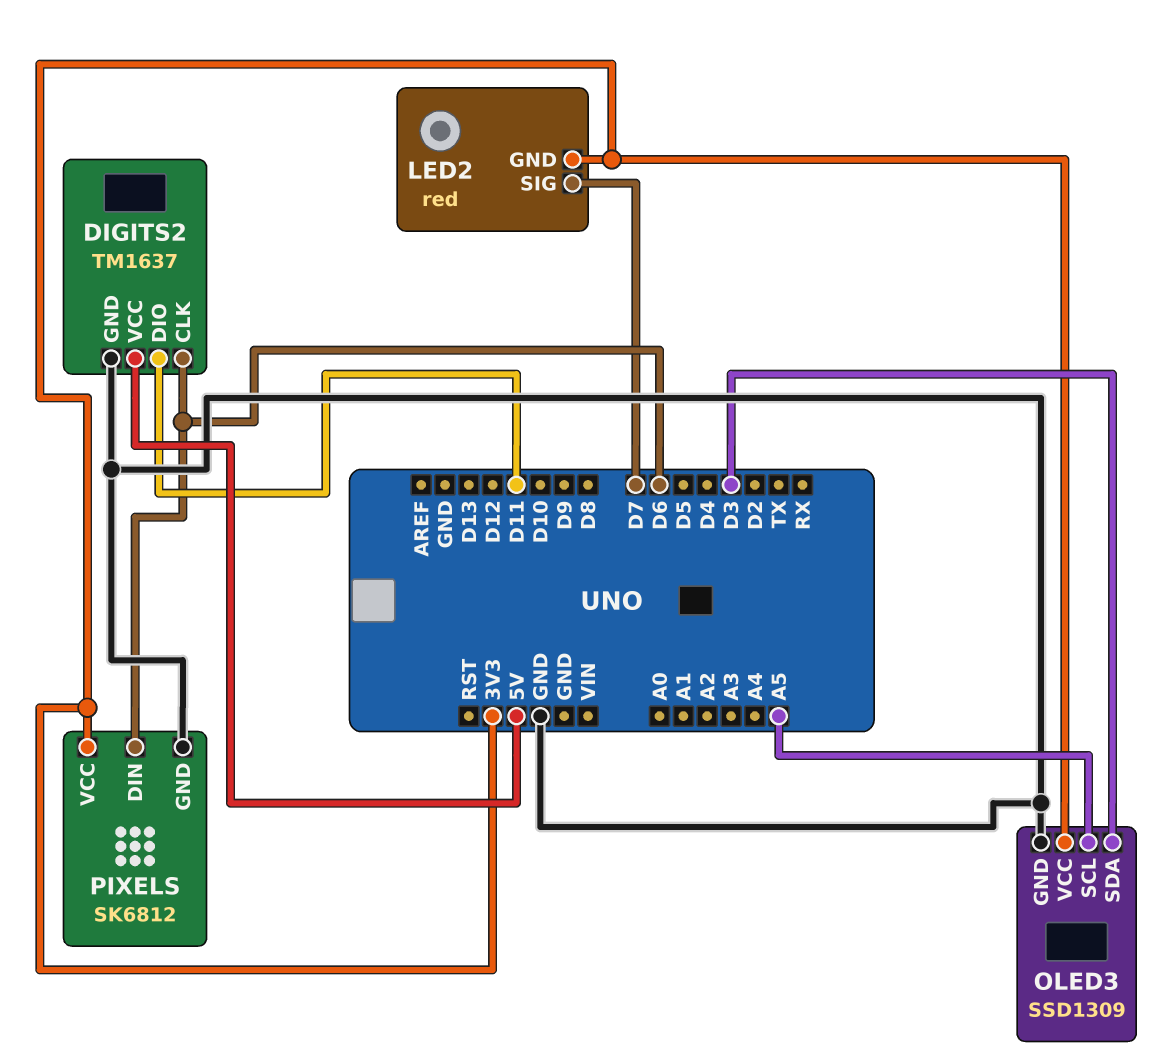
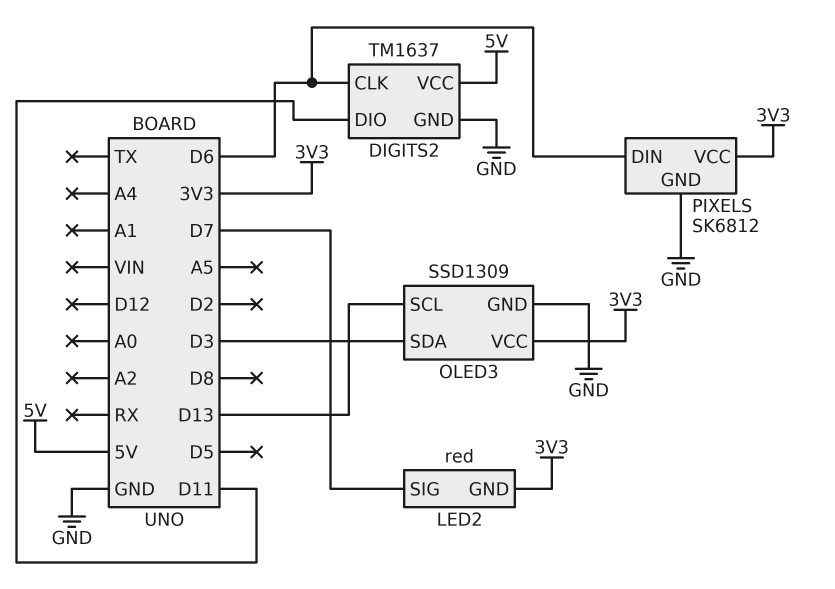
OLED3 pin SCL: A5 -> D13

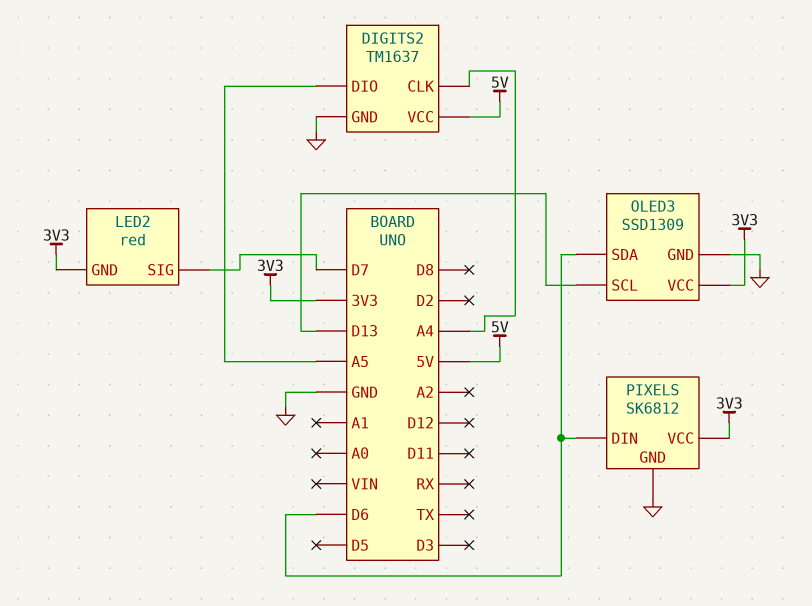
DIGITS2 pin CLK: D6 -> A4
DIGITS2 pin DIO: D11 -> A5
OLED3 pin SDA: D3 -> D6

